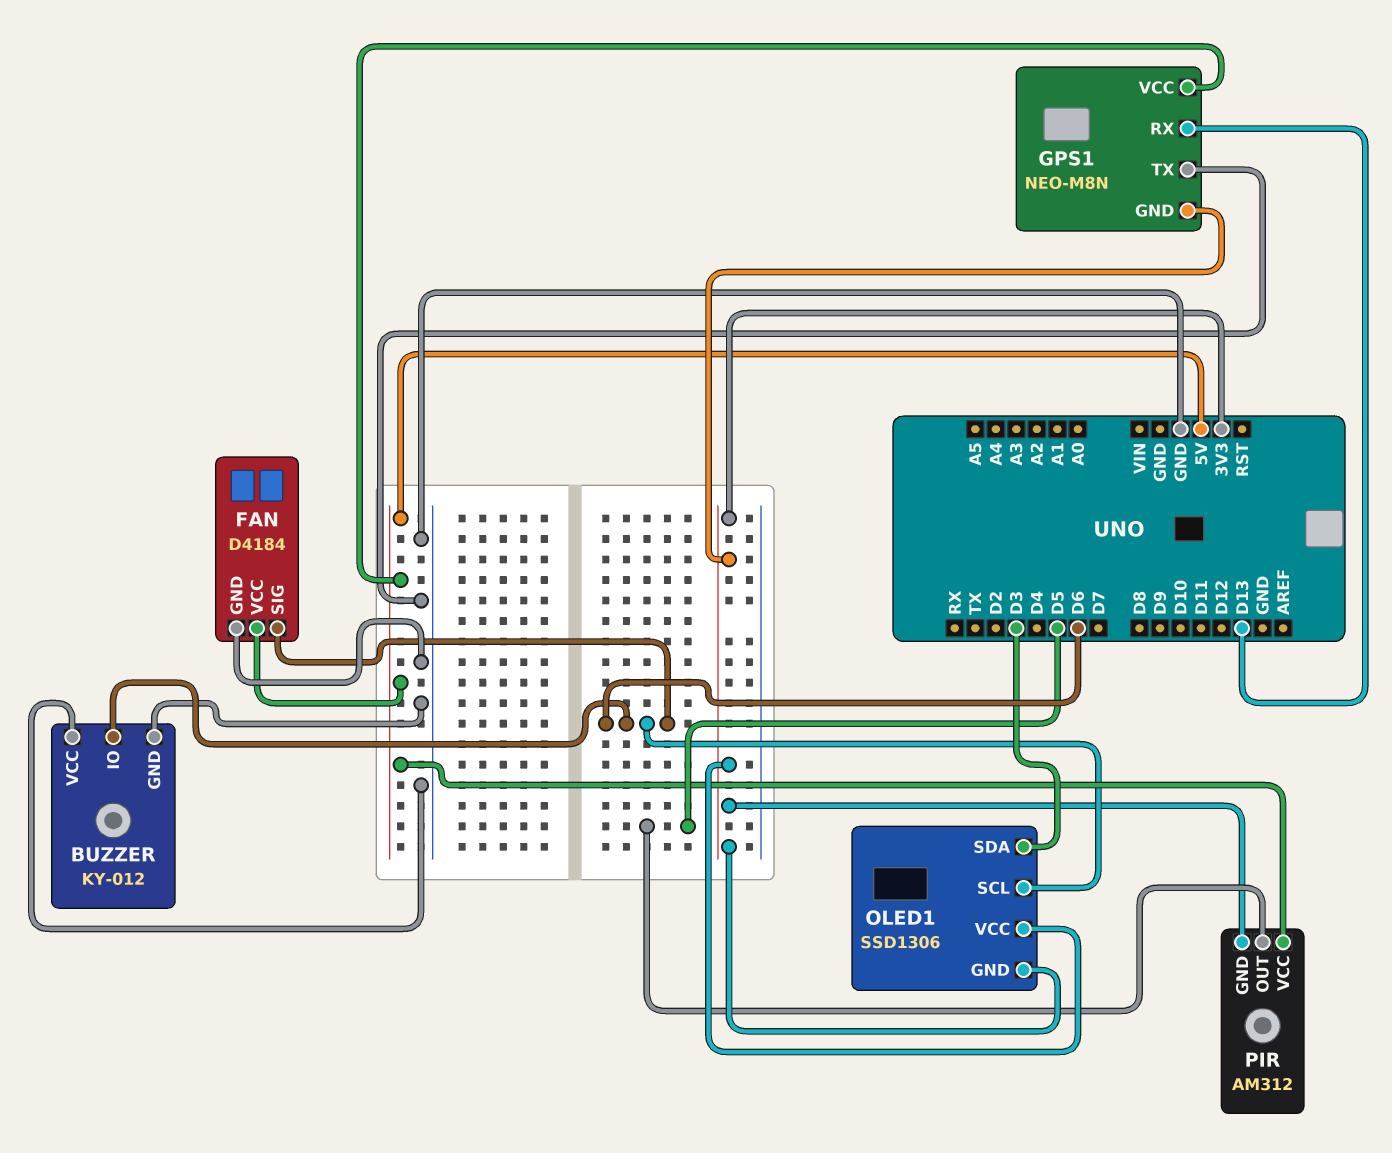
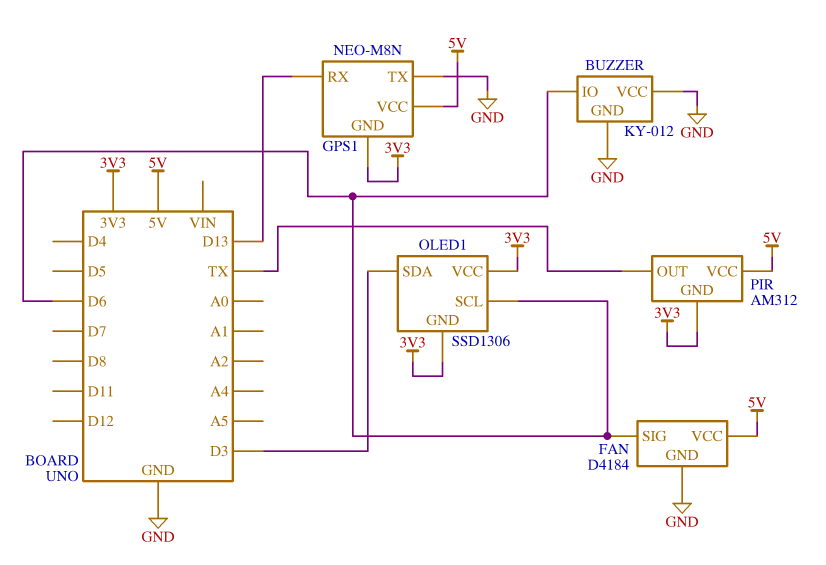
PIR pin OUT: D5 -> TX

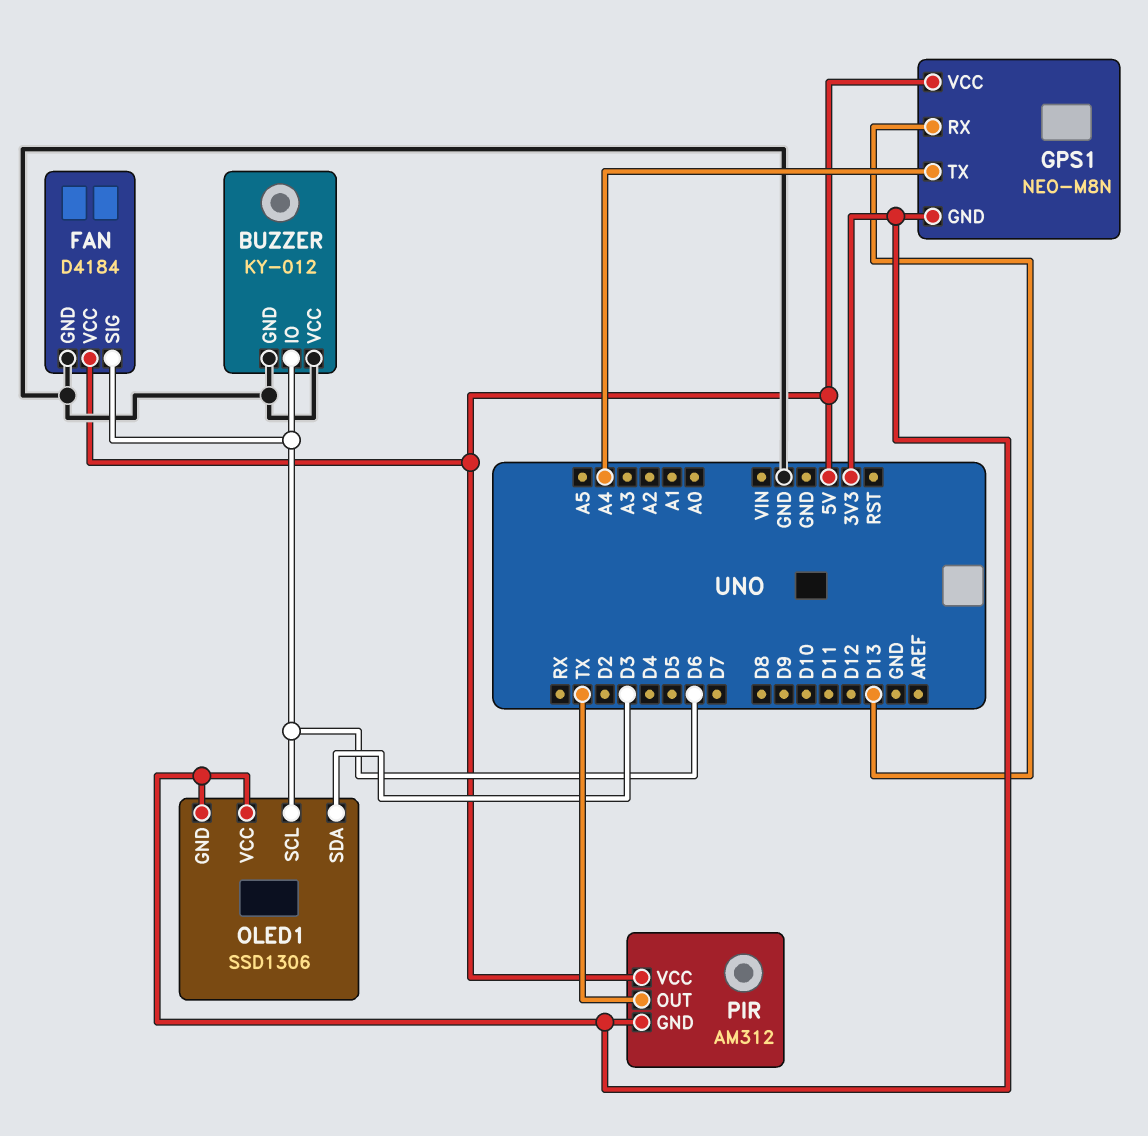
GPS1 pin TX: GND -> A4

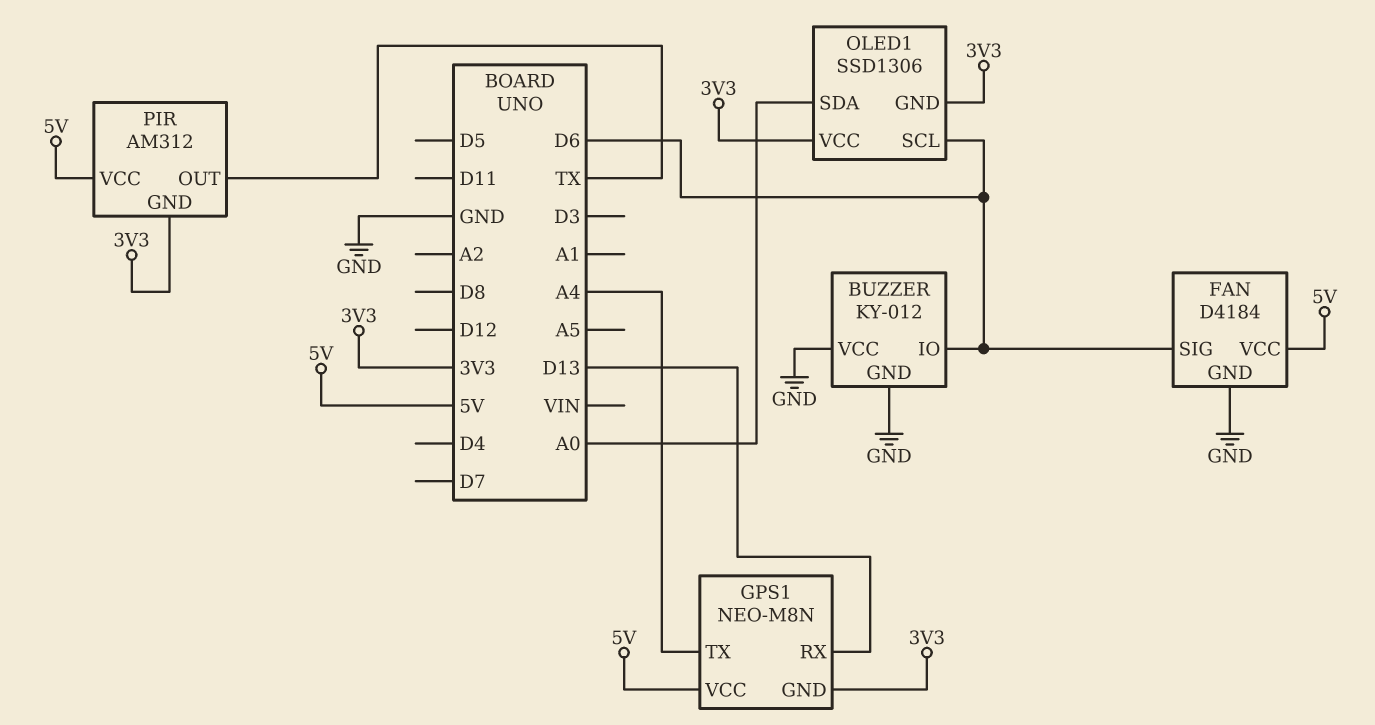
OLED1 pin SDA: D3 -> A0

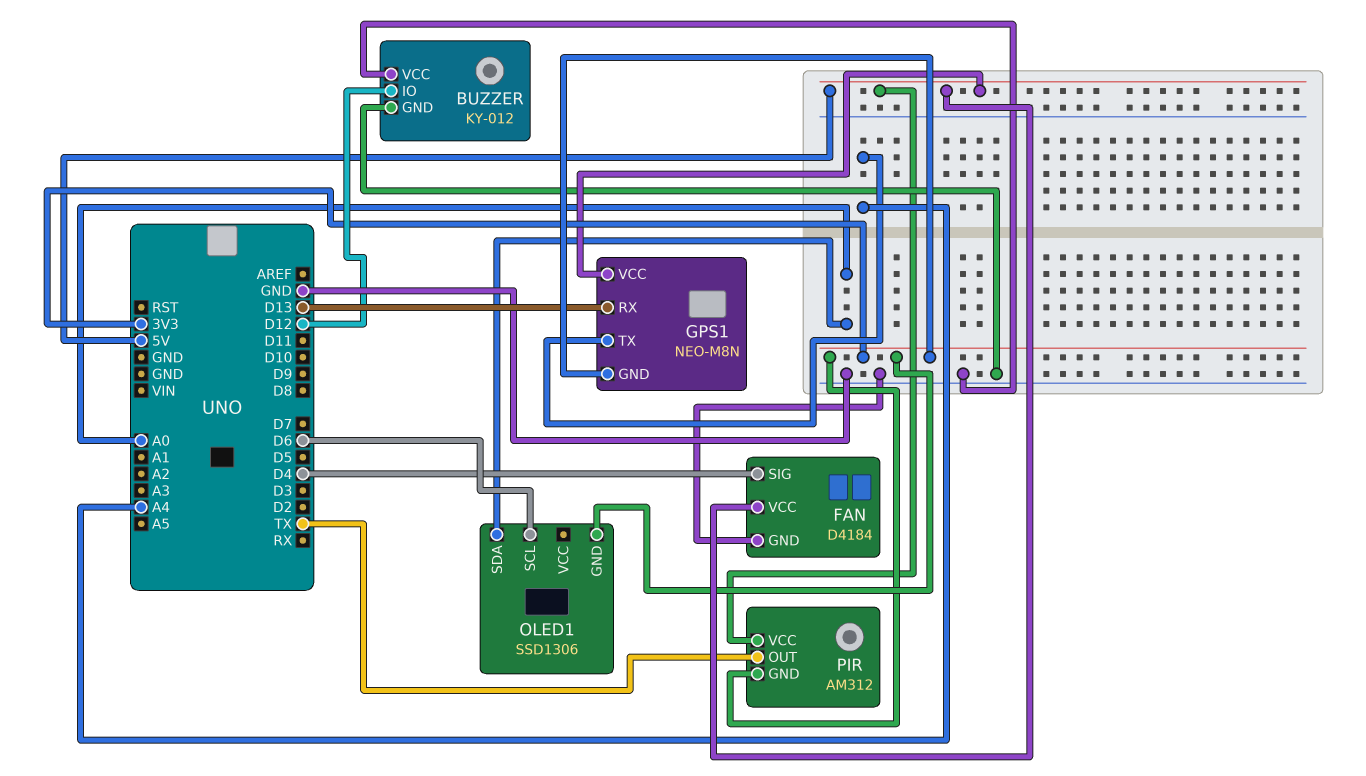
BUZZER pin IO: D6 -> D12
FAN pin SIG: D6 -> D4
OLED1 pin VCC: 3V3 -> none

